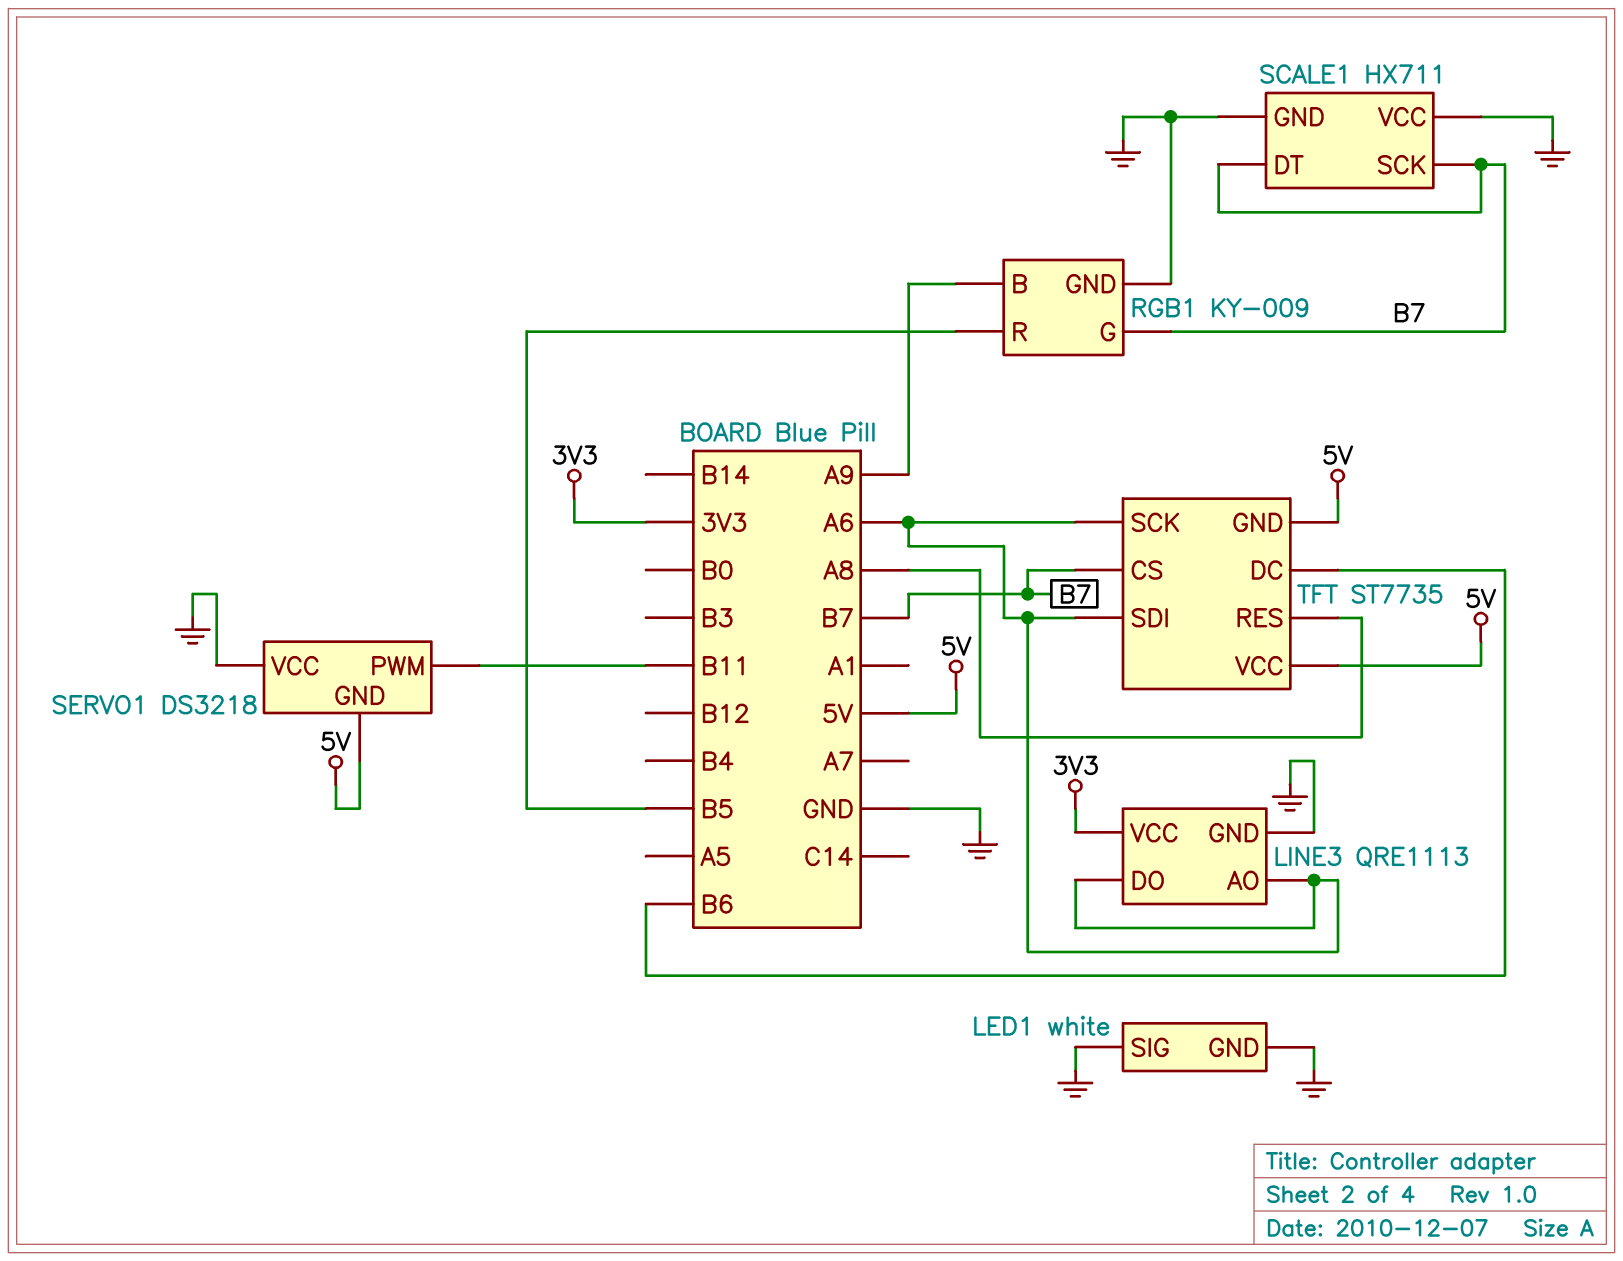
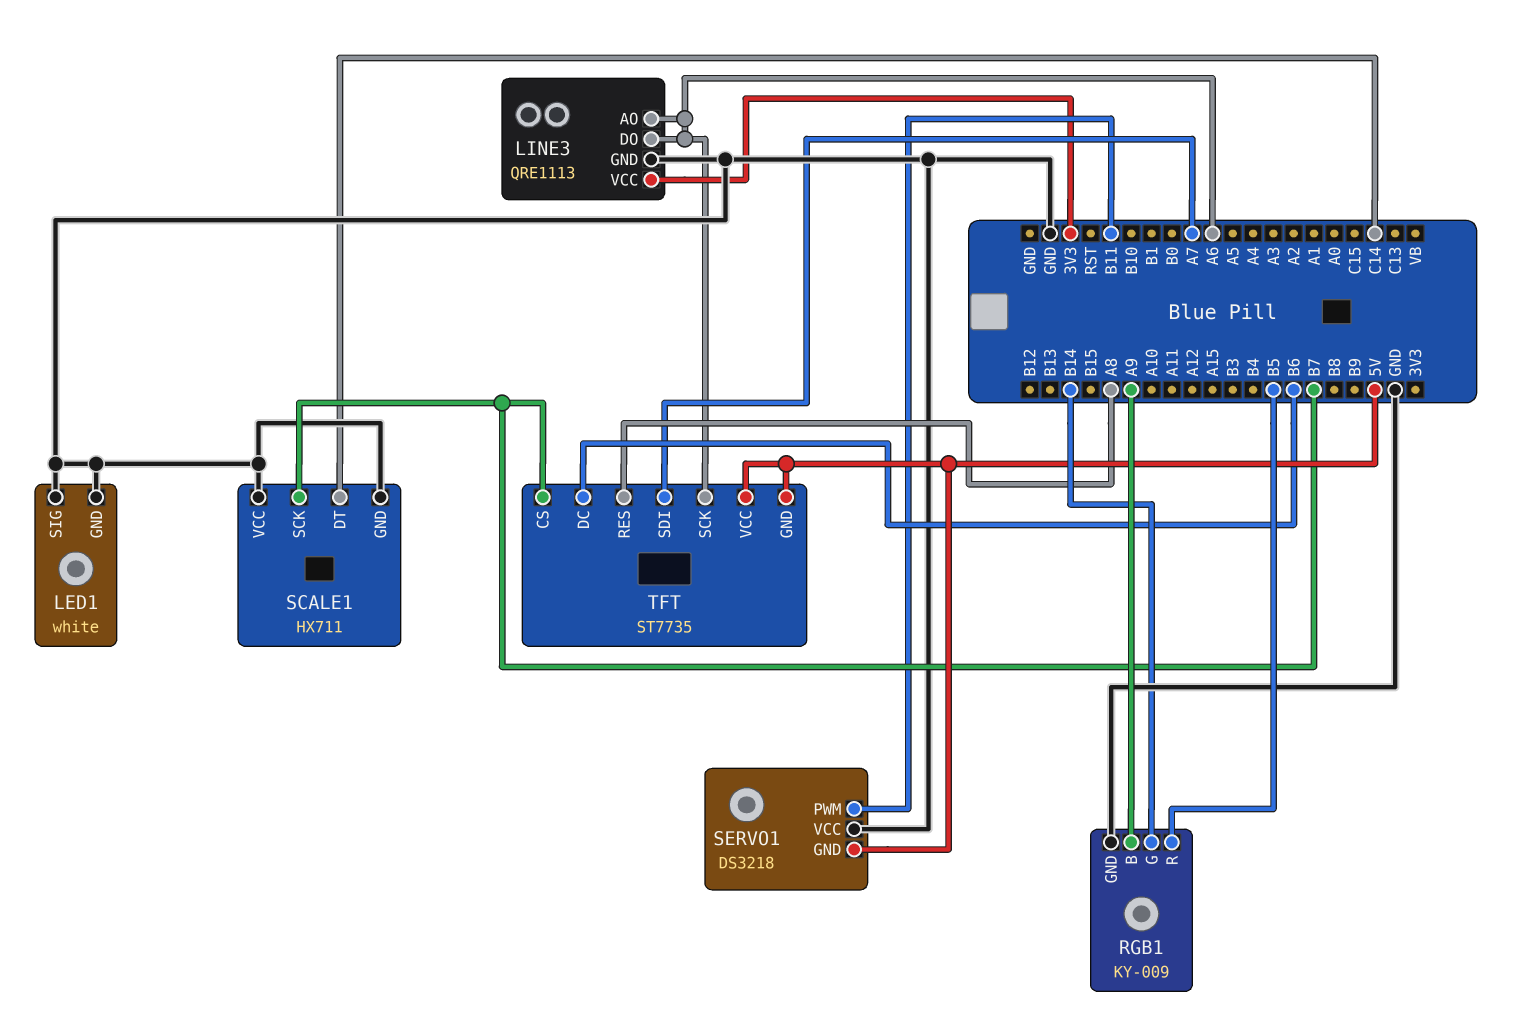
RGB1 pin G: B7 -> B14
SCALE1 pin DT: B7 -> C14
TFT pin SDI: A6 -> A7

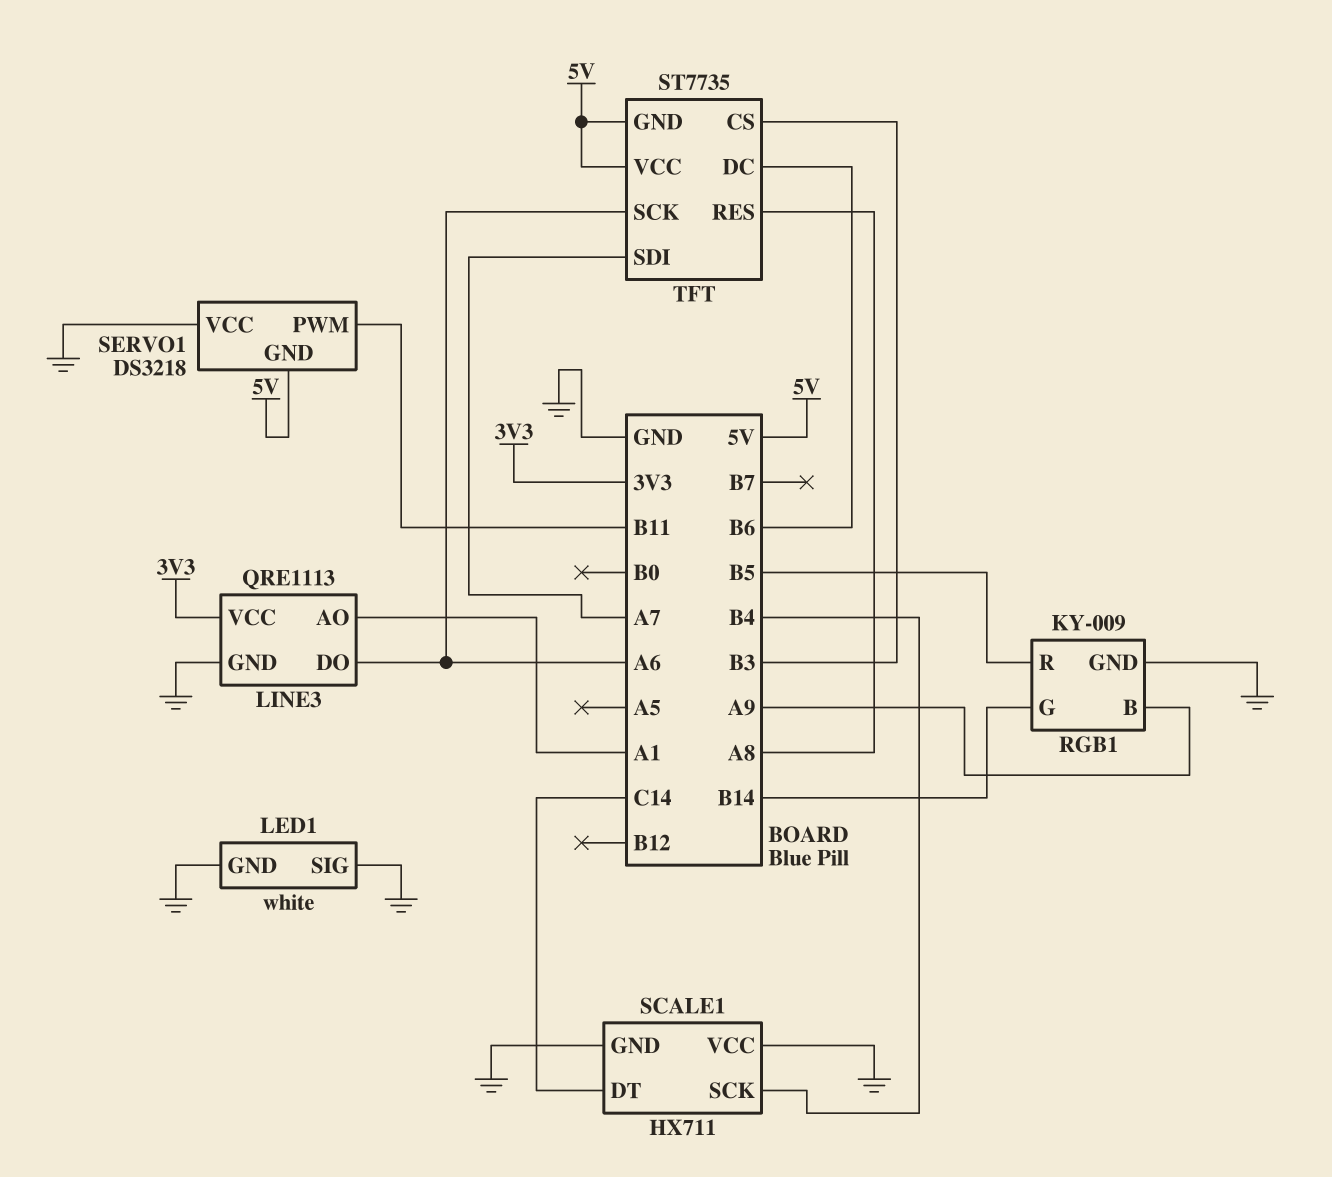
LINE3 pin AO: A6 -> A1
SCALE1 pin SCK: B7 -> B4
TFT pin CS: B7 -> B3

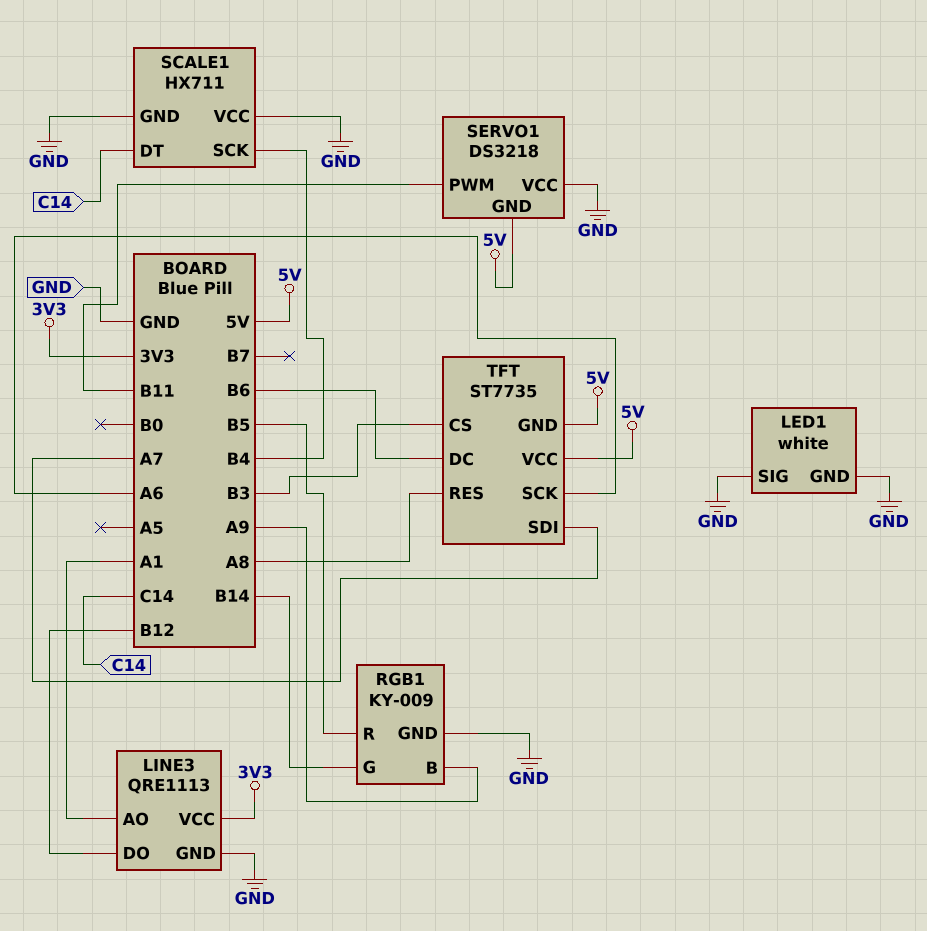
LINE3 pin DO: A6 -> B12

